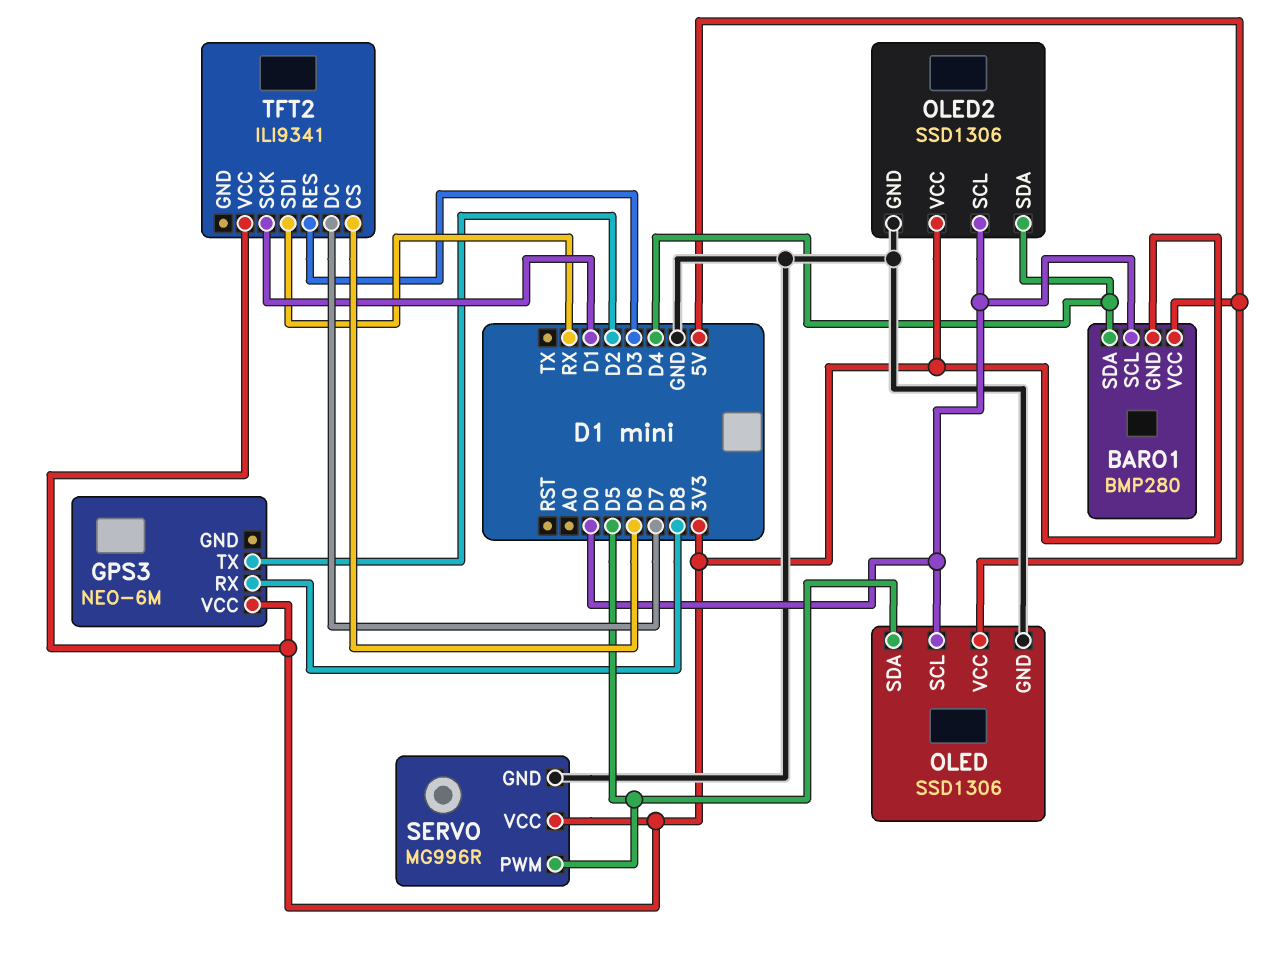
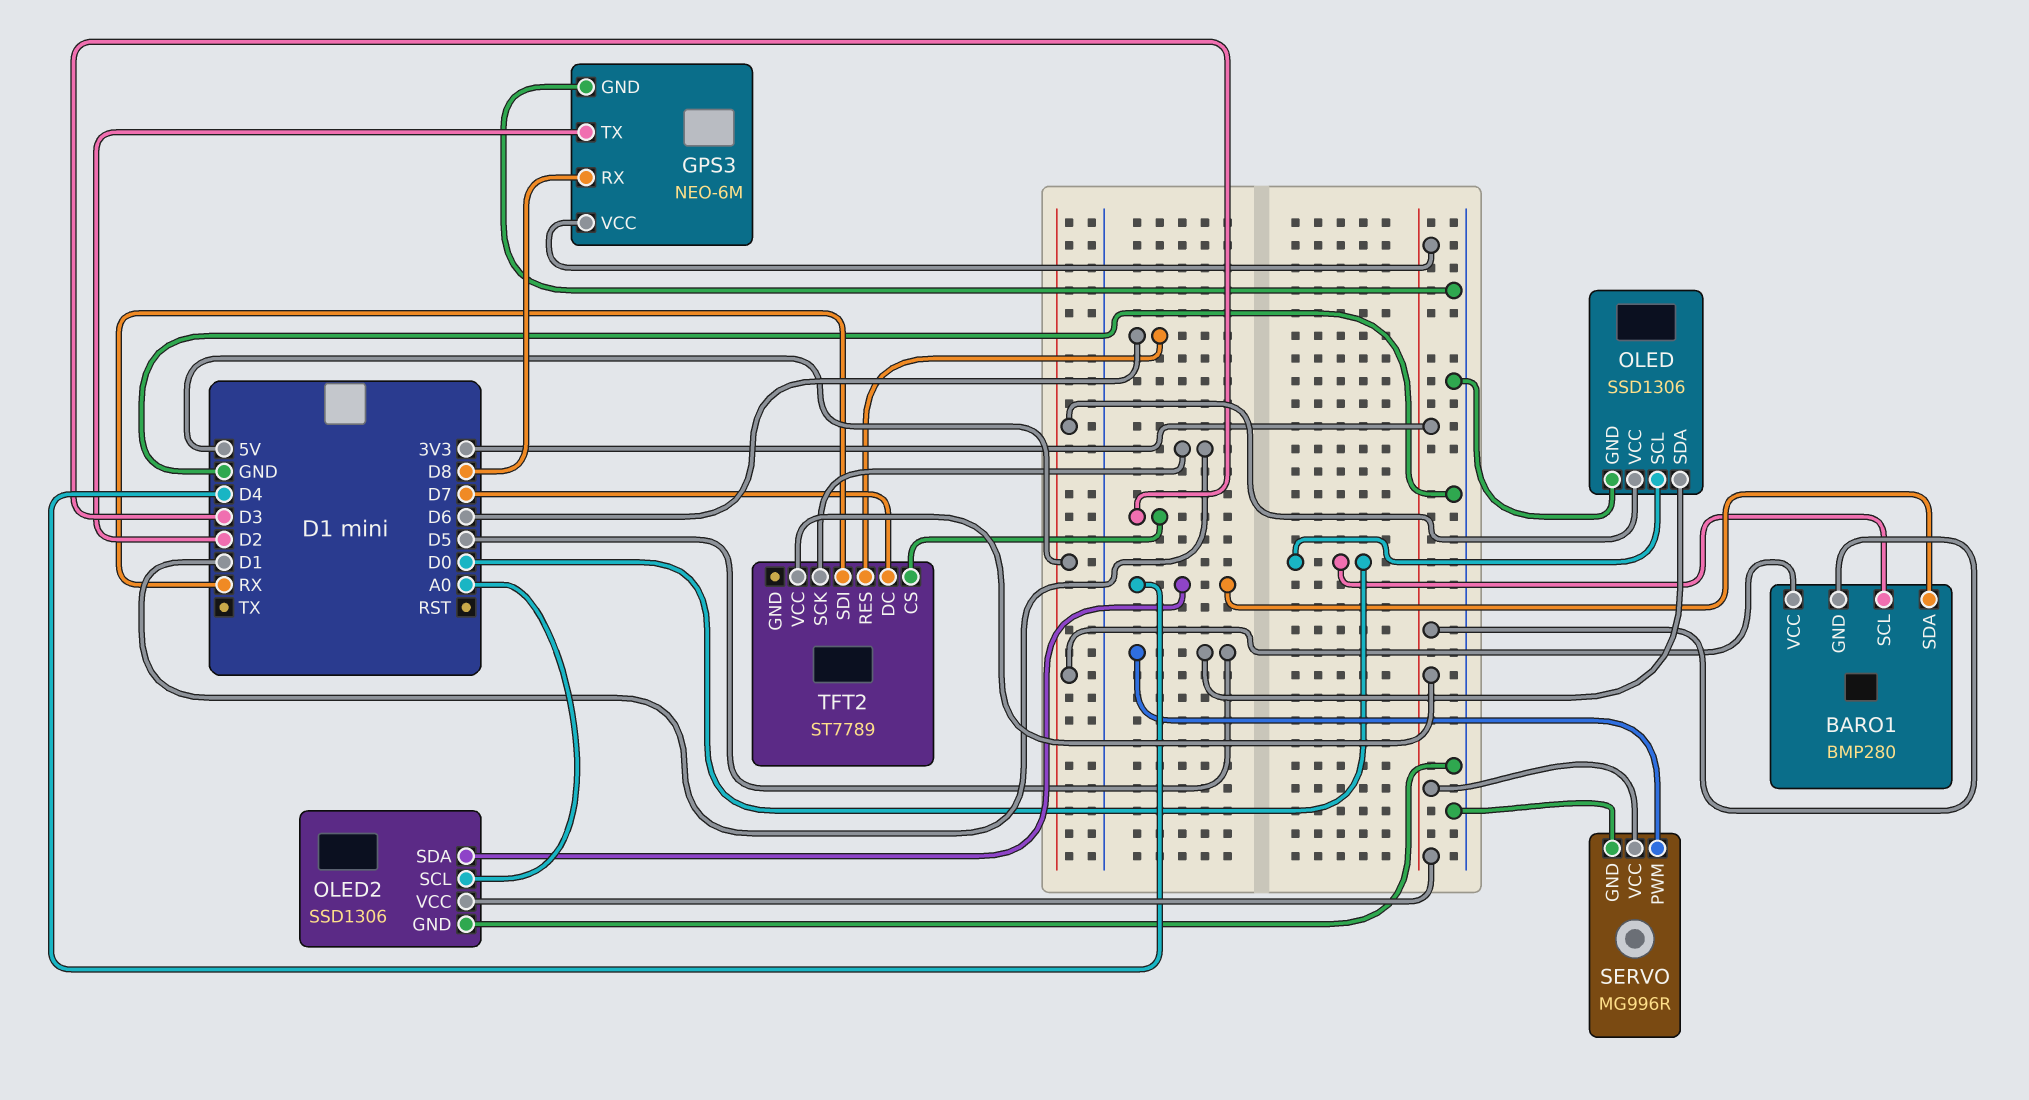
GPS3 pin GND: none -> GND
OLED2 pin SCL: D0 -> A0
TFT2: ILI9341 -> ST7789
TFT2 pin CS: D6 -> D3
TFT2 pin RES: D3 -> D6

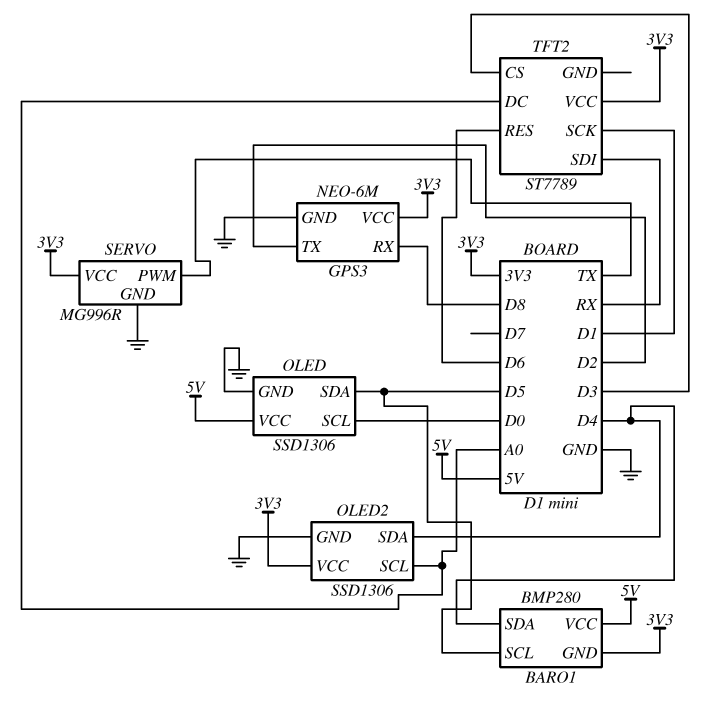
BARO1 pin SCL: D0 -> D5
SERVO pin PWM: D5 -> TX
TFT2 pin DC: D7 -> A0

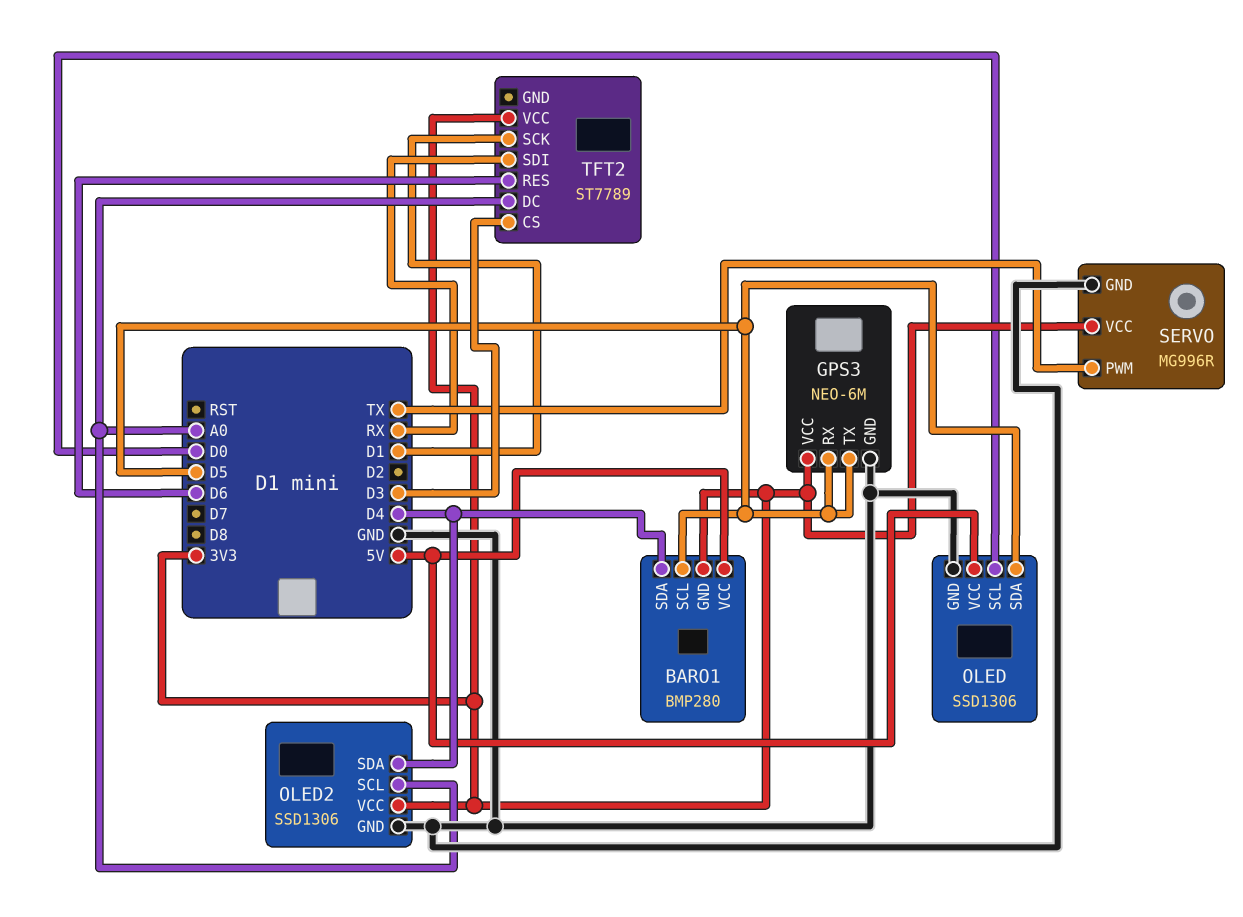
GPS3 pin RX: D8 -> D5
GPS3 pin TX: D2 -> D5

